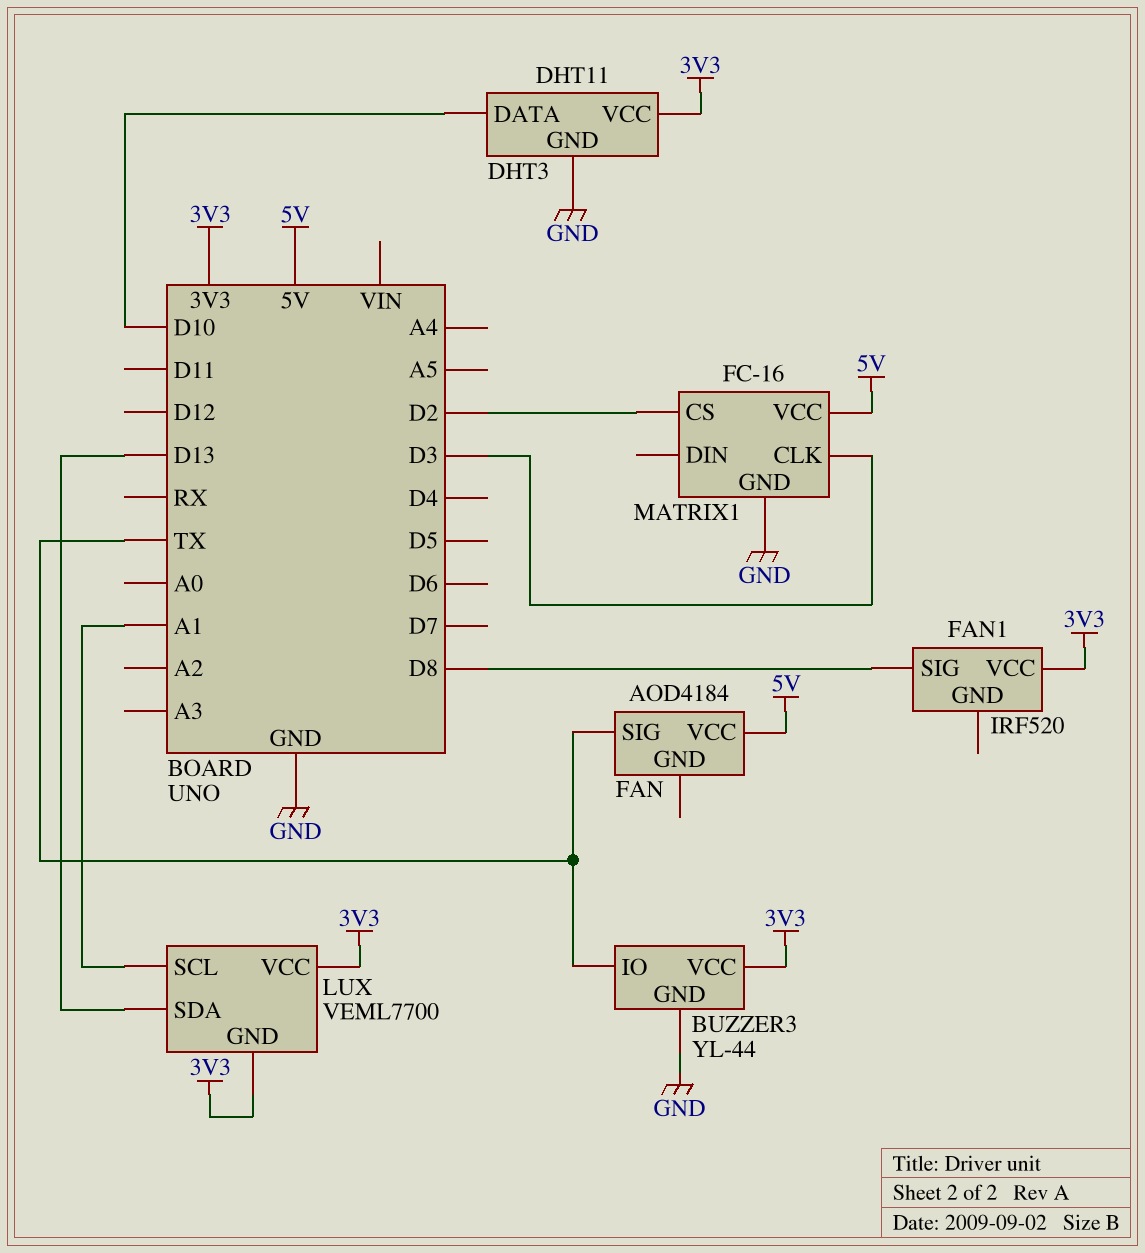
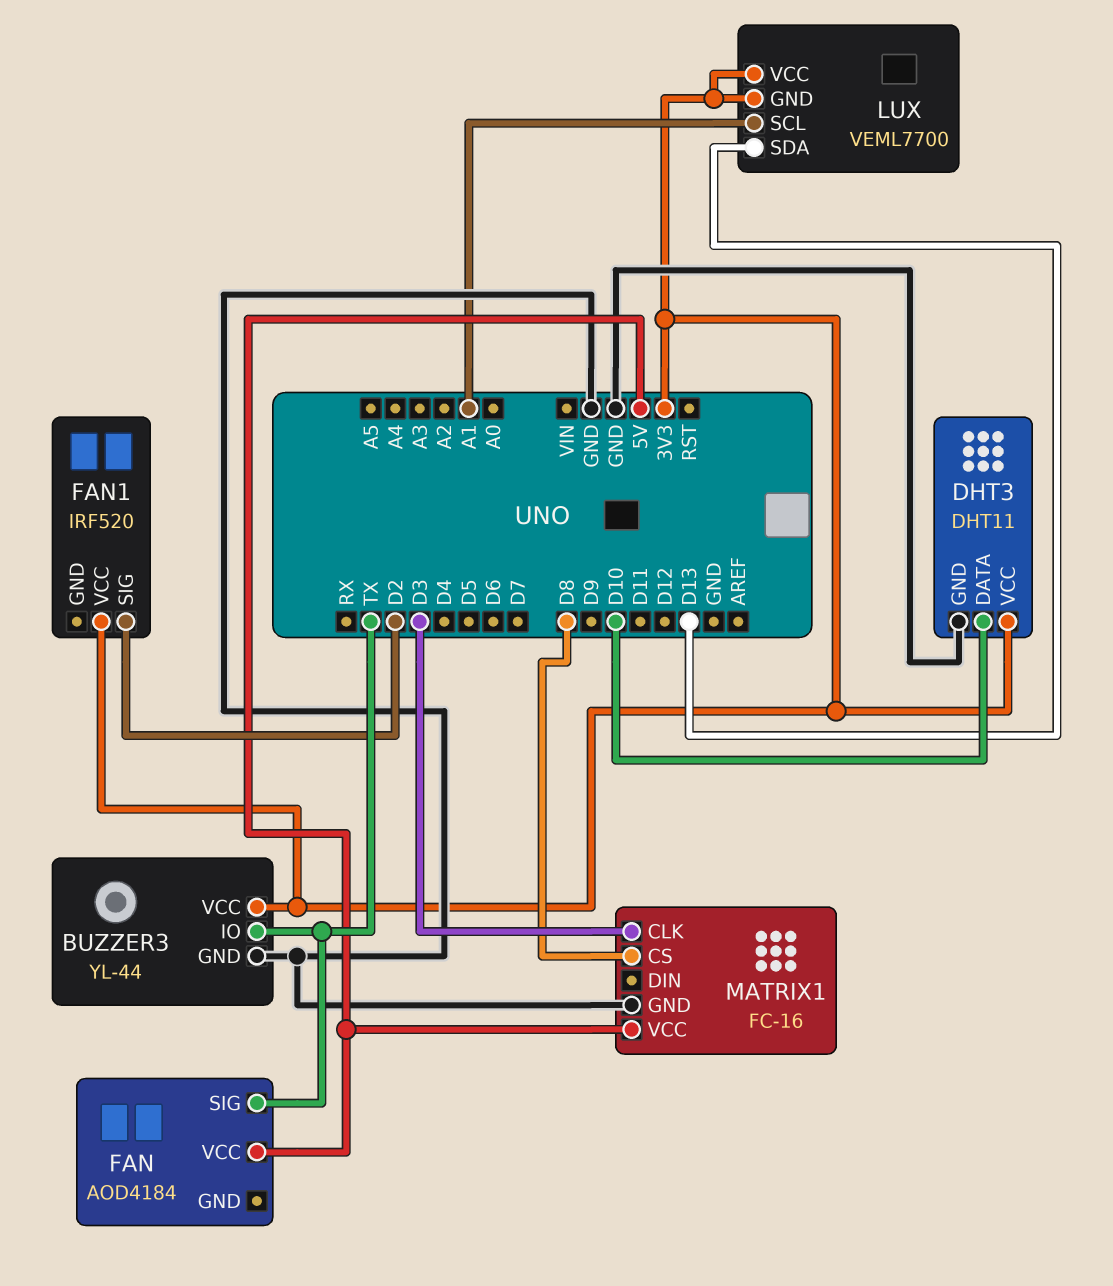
FAN1 pin SIG: D8 -> D2
MATRIX1 pin CS: D2 -> D8

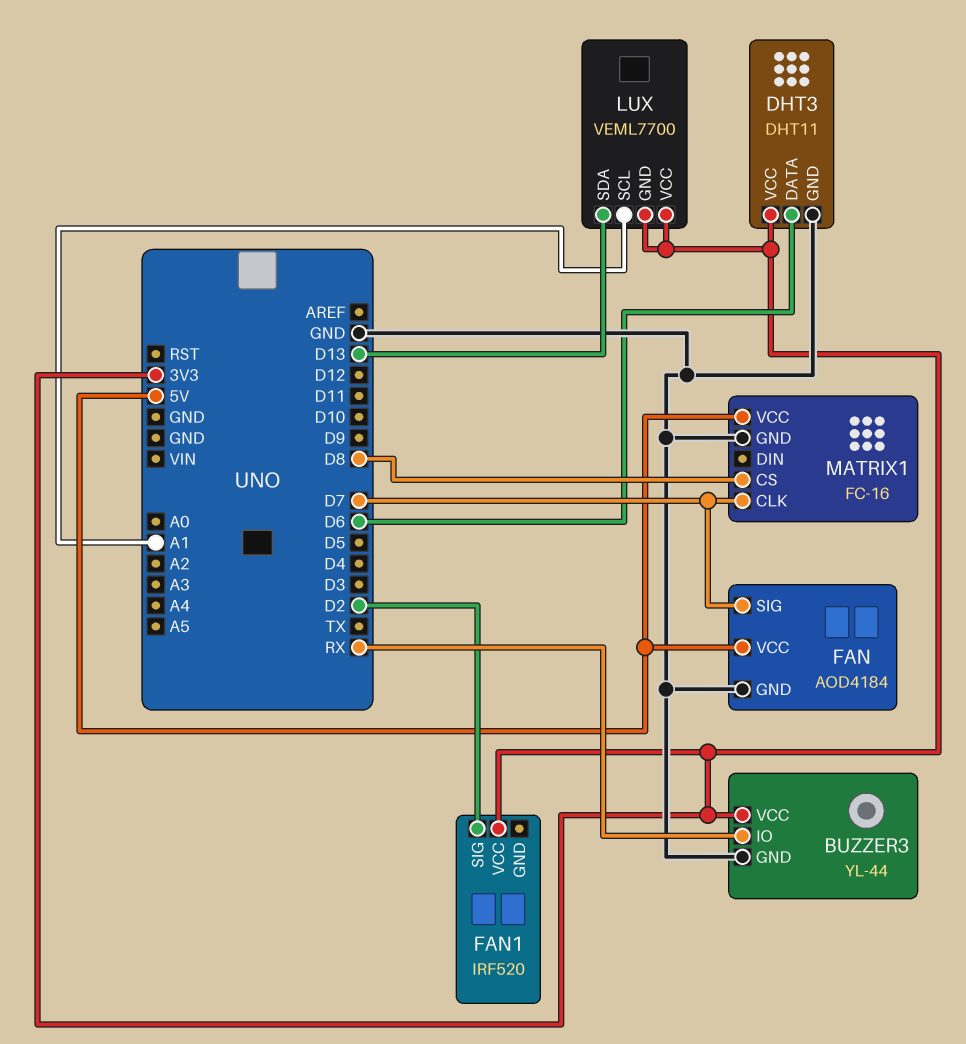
BUZZER3 pin IO: TX -> RX
DHT3 pin DATA: D10 -> D6
FAN pin GND: none -> GND
FAN pin SIG: TX -> D7
MATRIX1 pin CLK: D3 -> D7

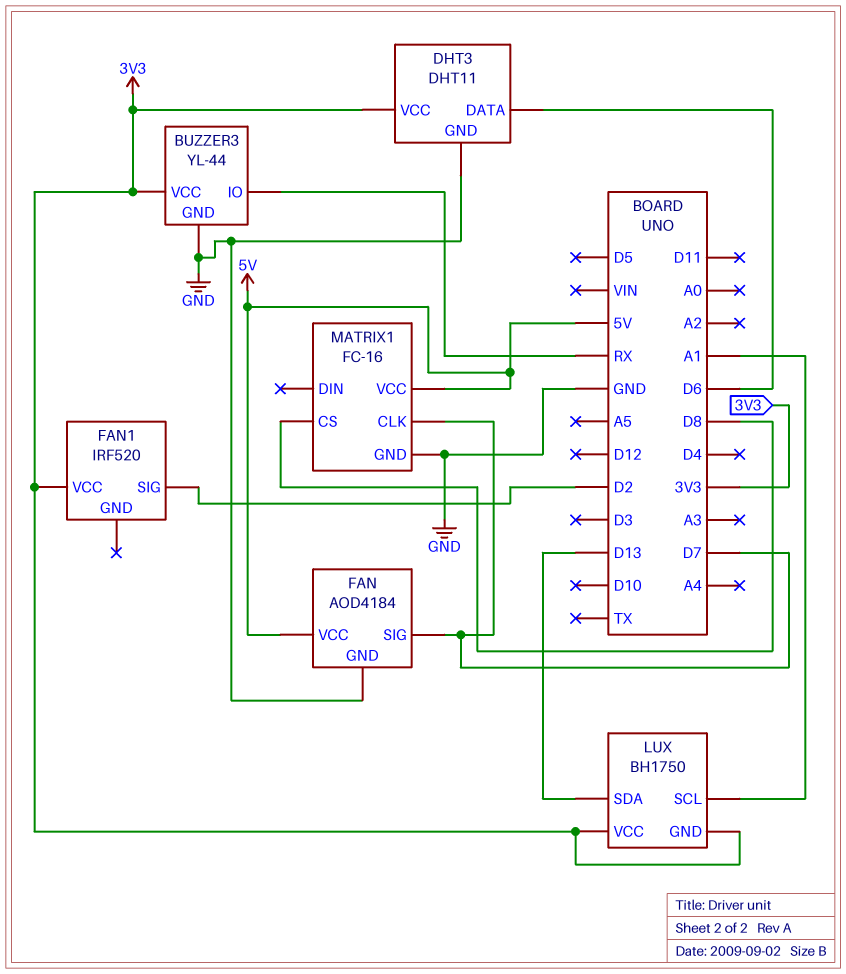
LUX: VEML7700 -> BH1750

